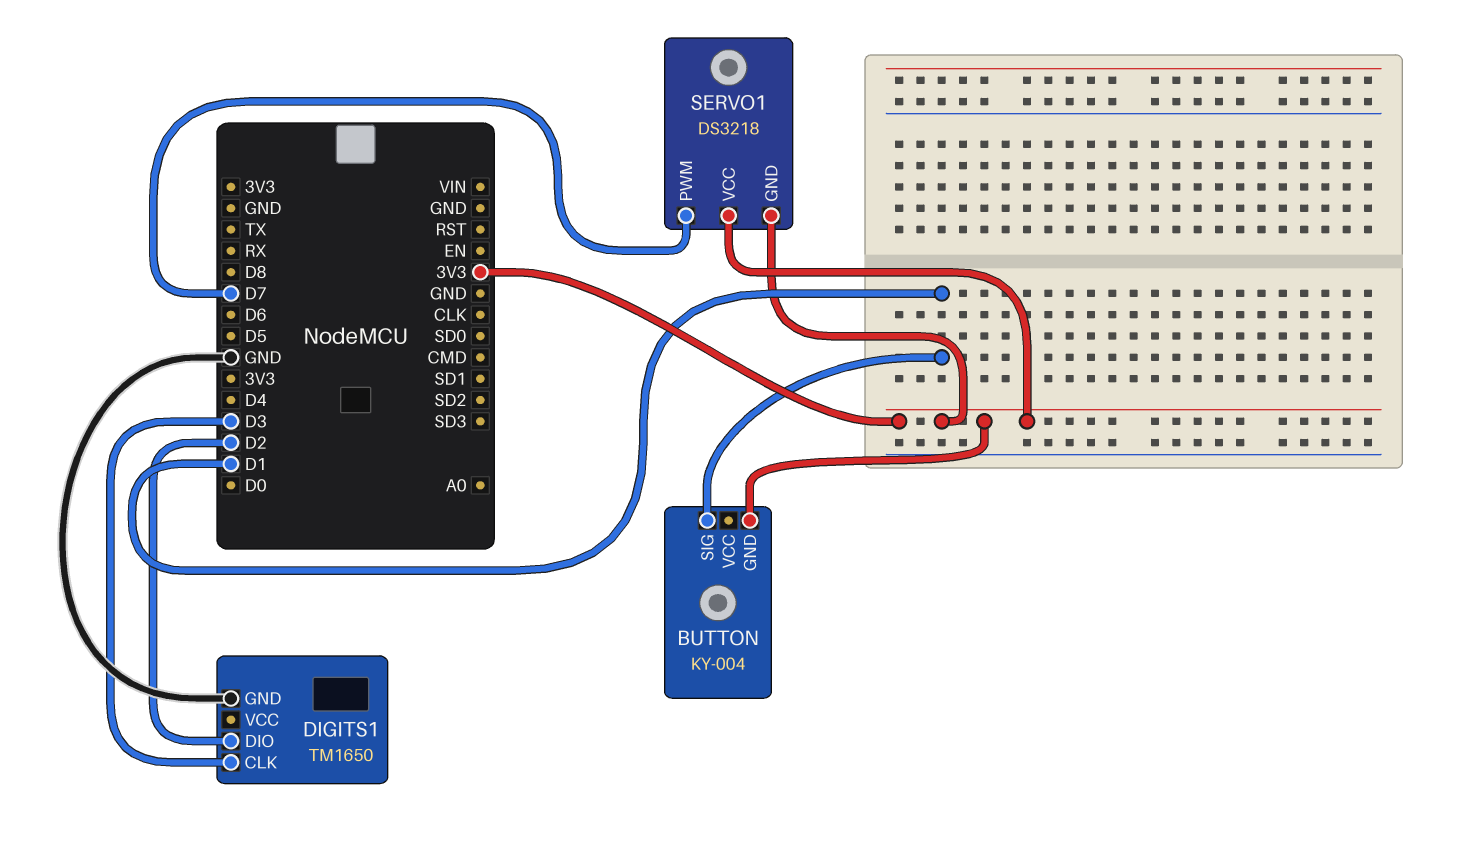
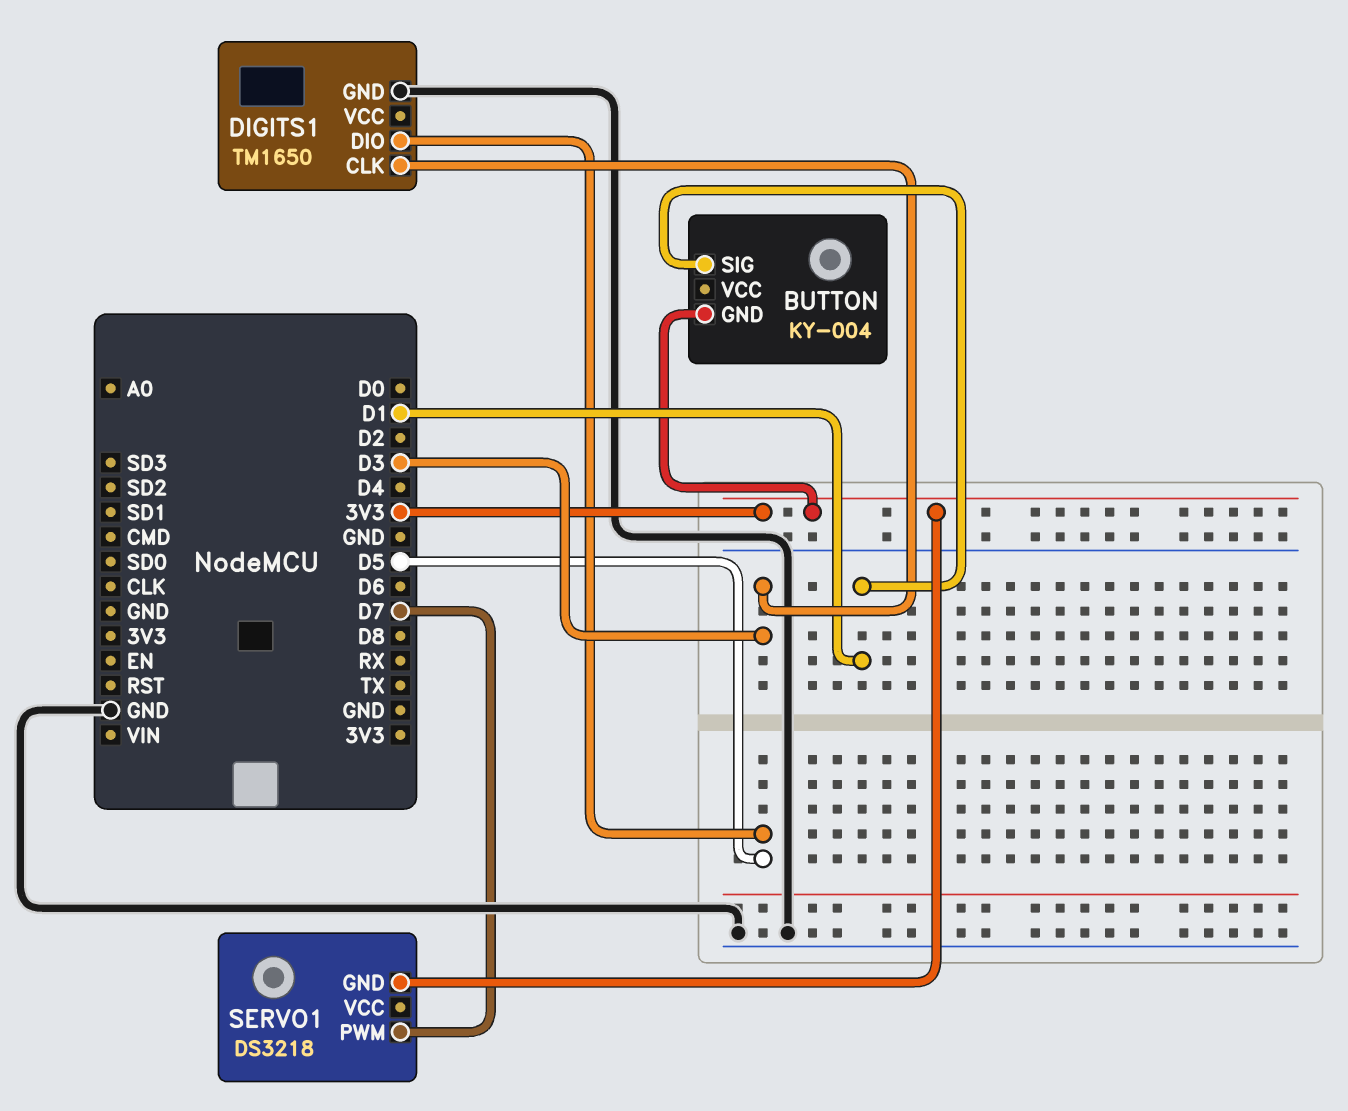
DIGITS1 pin DIO: D2 -> D5
SERVO1 pin VCC: 3V3 -> none

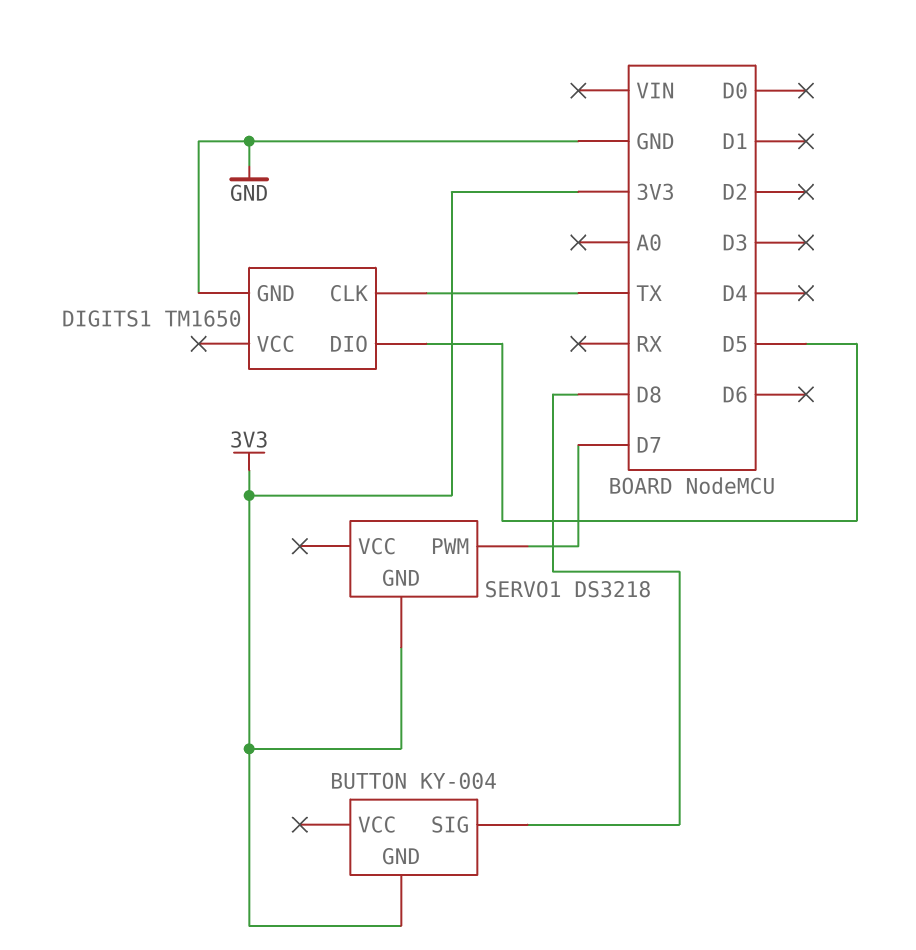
BUTTON pin SIG: D1 -> D8
DIGITS1 pin CLK: D3 -> TX

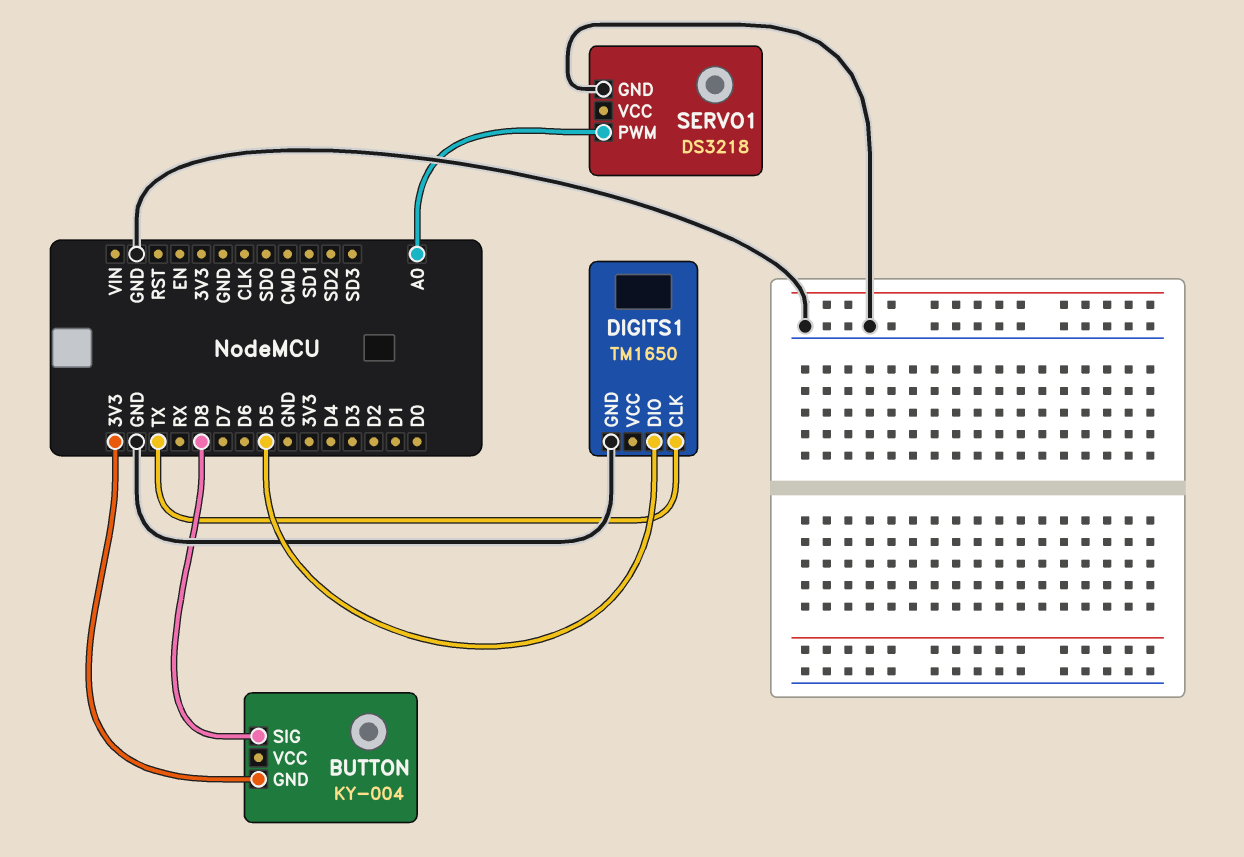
SERVO1 pin GND: 3V3 -> GND
SERVO1 pin PWM: D7 -> A0

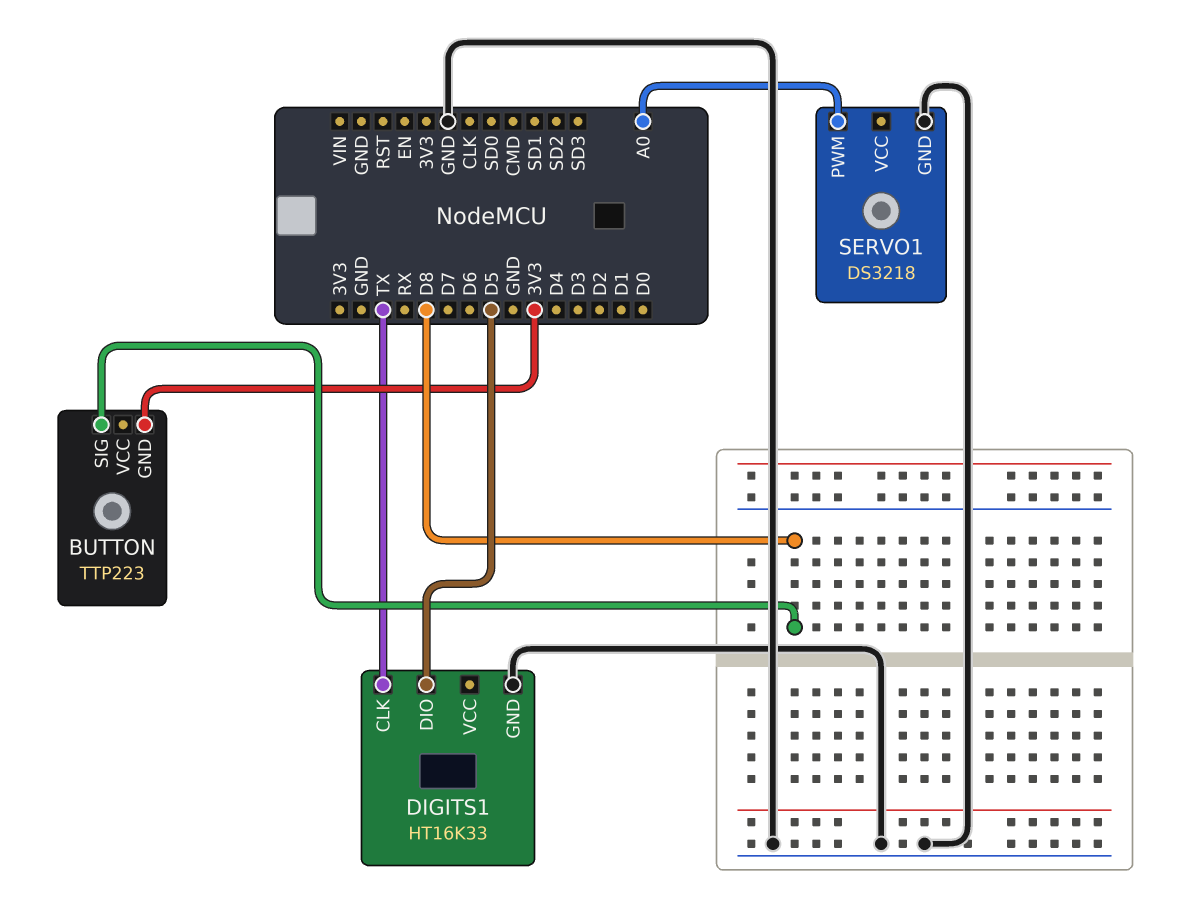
BUTTON: KY-004 -> TTP223
DIGITS1: TM1650 -> HT16K33

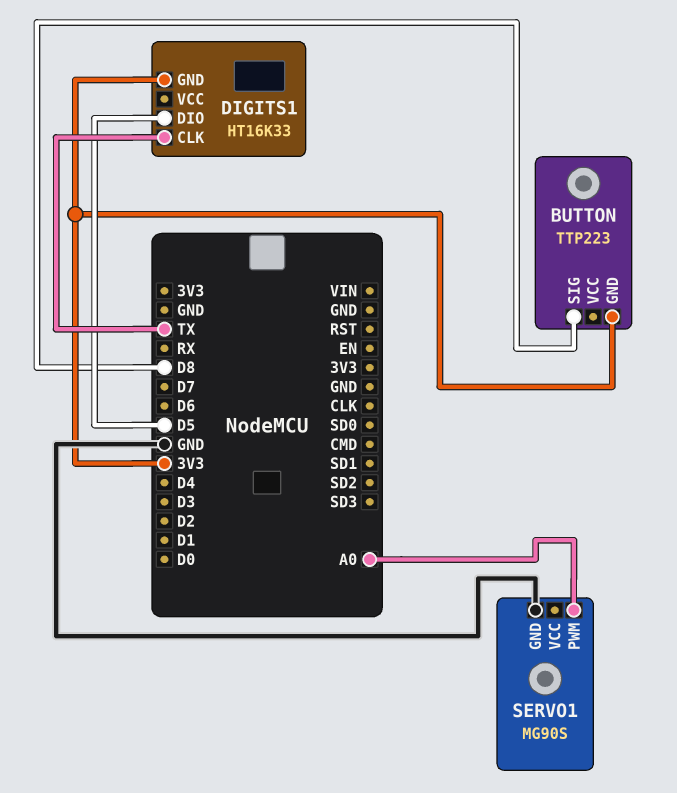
DIGITS1 pin GND: GND -> 3V3
SERVO1: DS3218 -> MG90S

